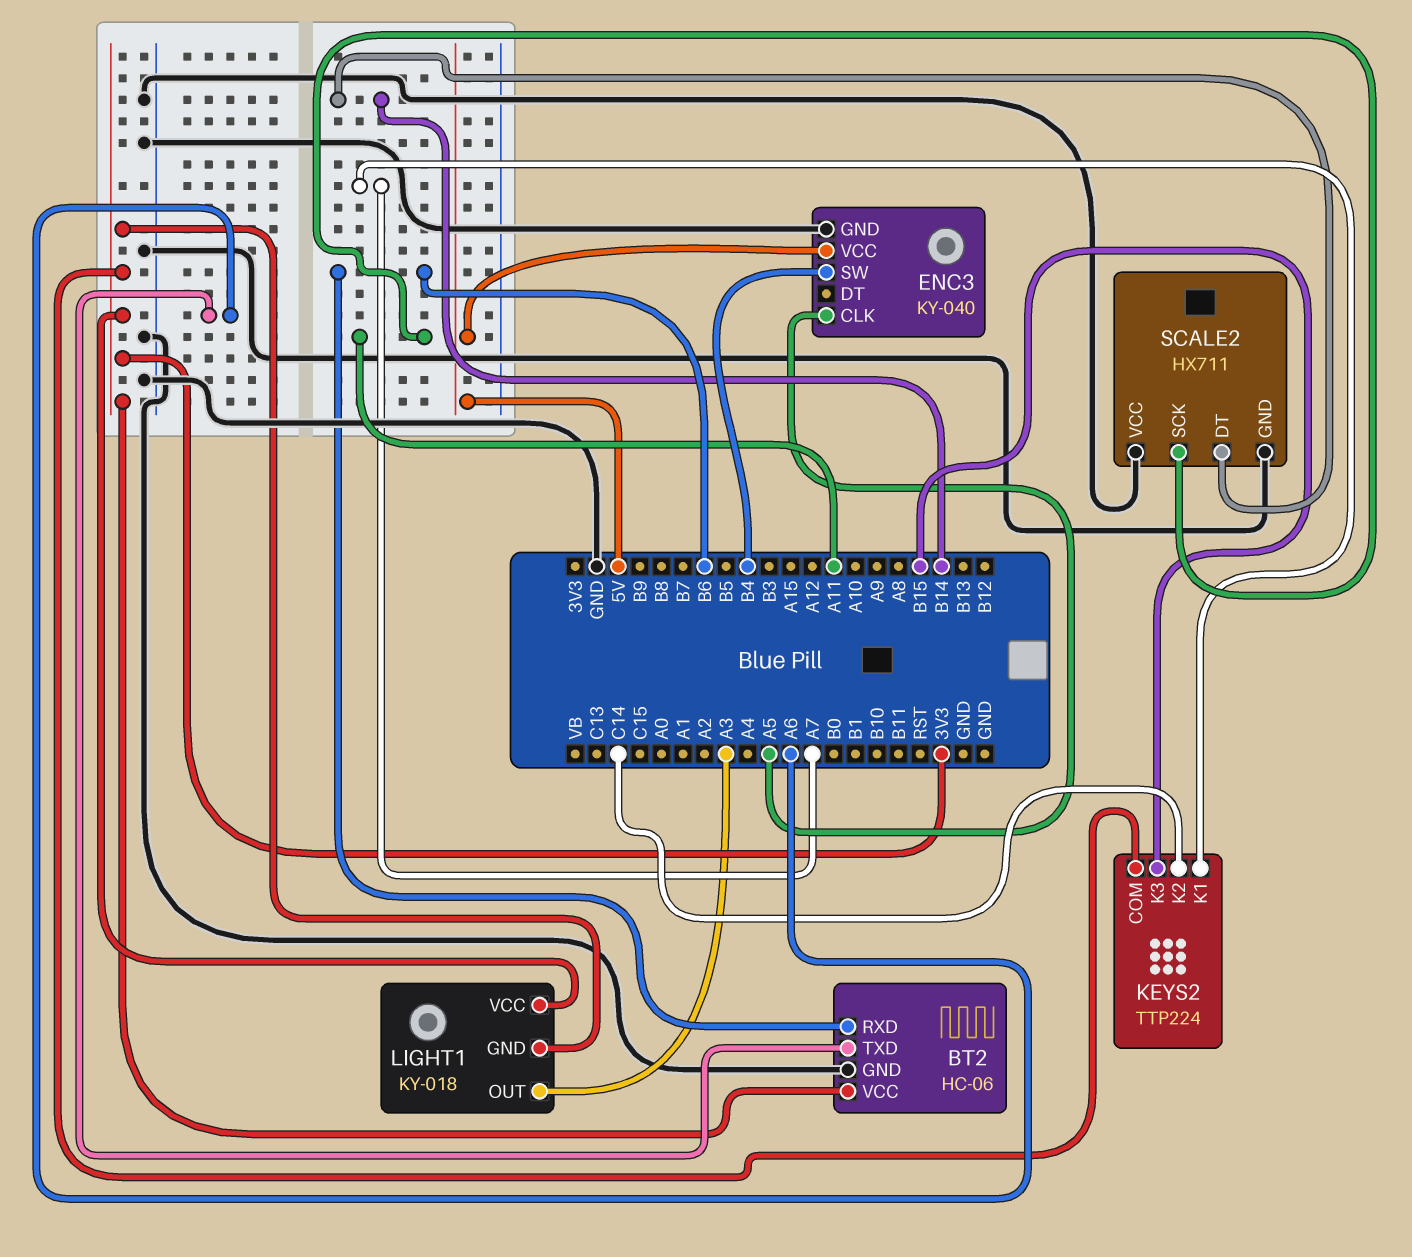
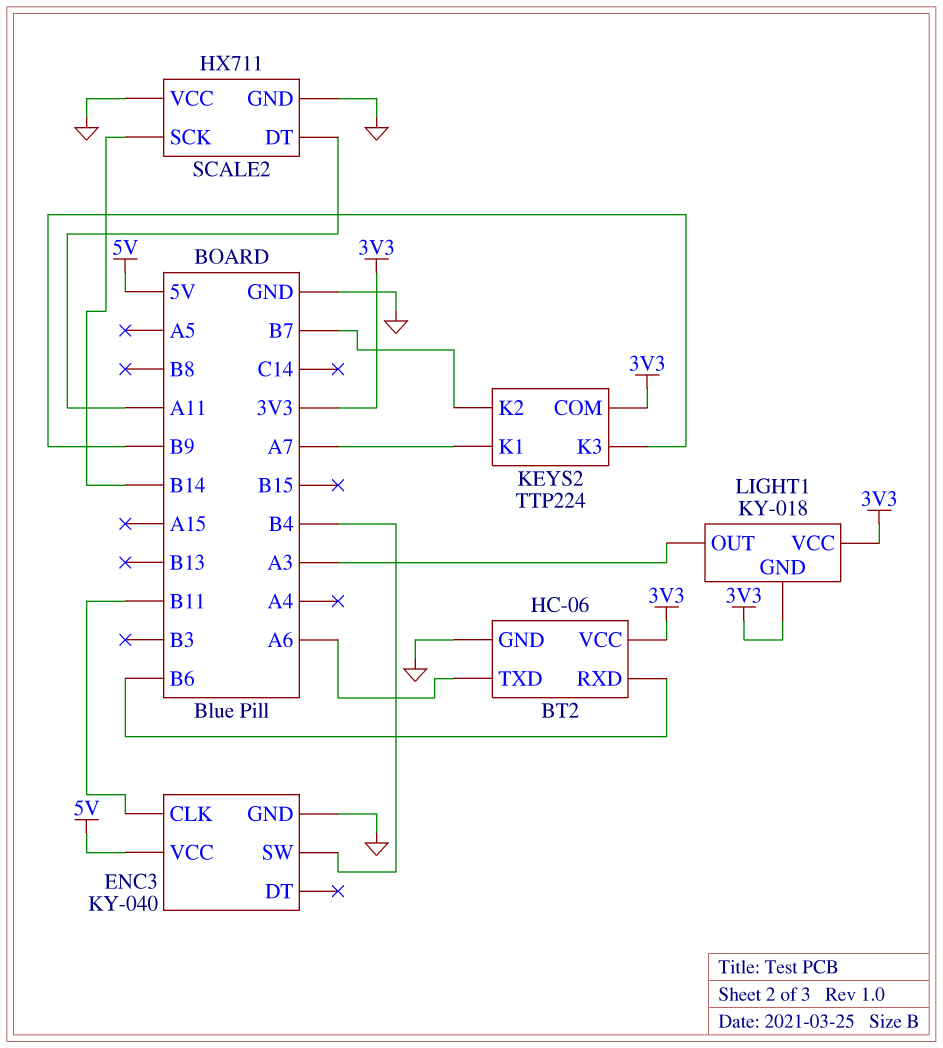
ENC3 pin CLK: A5 -> B11
KEYS2 pin K2: C14 -> B7
KEYS2 pin K3: B15 -> B9
SCALE2 pin DT: B14 -> A11
SCALE2 pin SCK: A11 -> B14

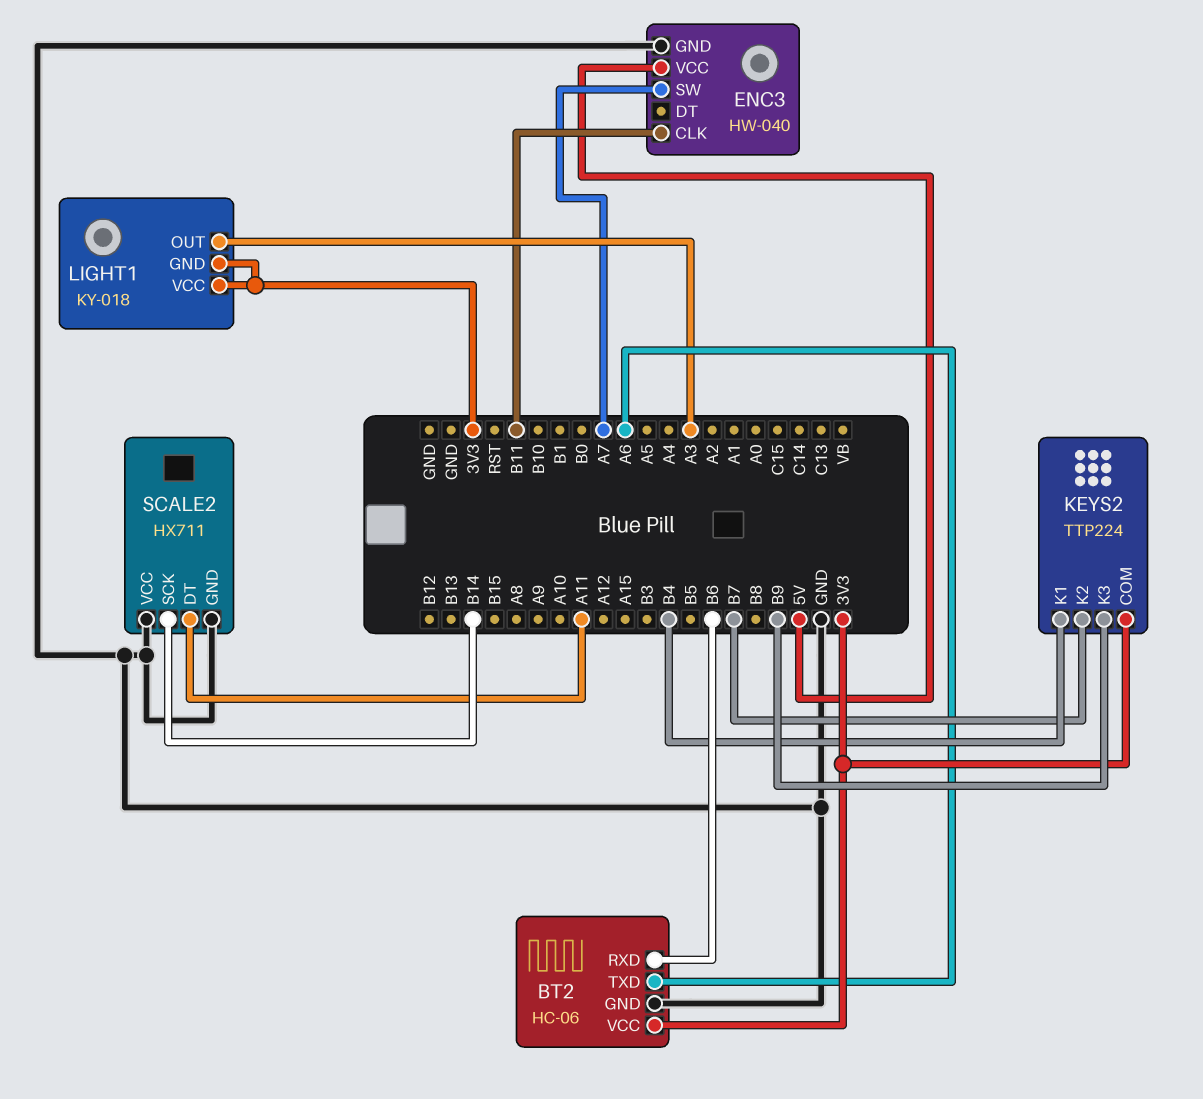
ENC3: KY-040 -> HW-040
ENC3 pin SW: B4 -> A7
KEYS2 pin K1: A7 -> B4

